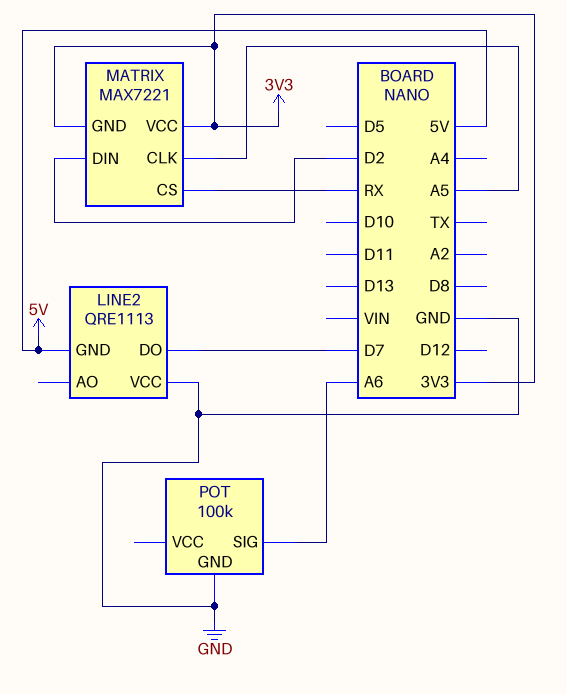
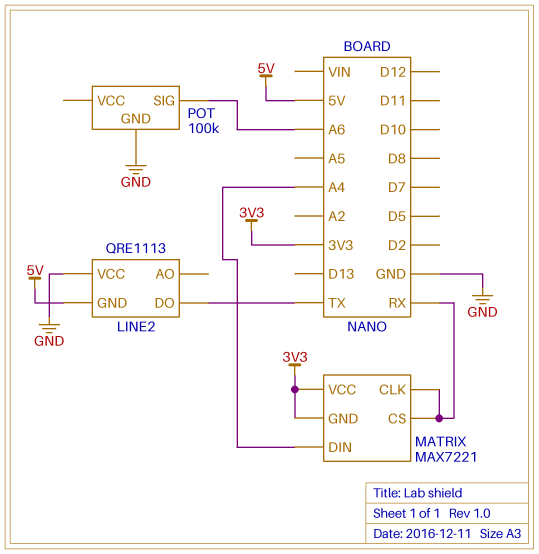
LINE2 pin DO: D7 -> TX
MATRIX pin CLK: A5 -> RX
MATRIX pin DIN: D2 -> A4

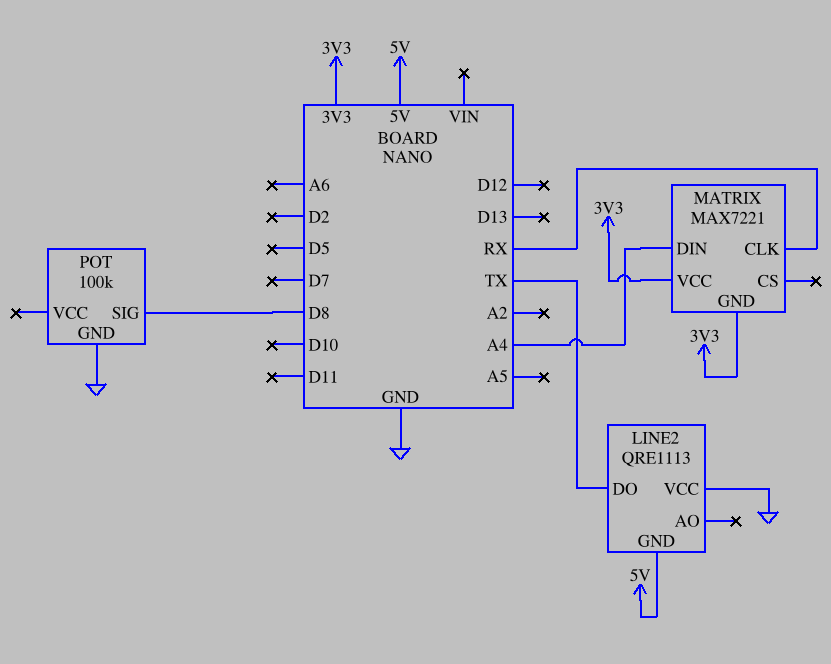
MATRIX pin CS: RX -> none
POT pin SIG: A6 -> D8

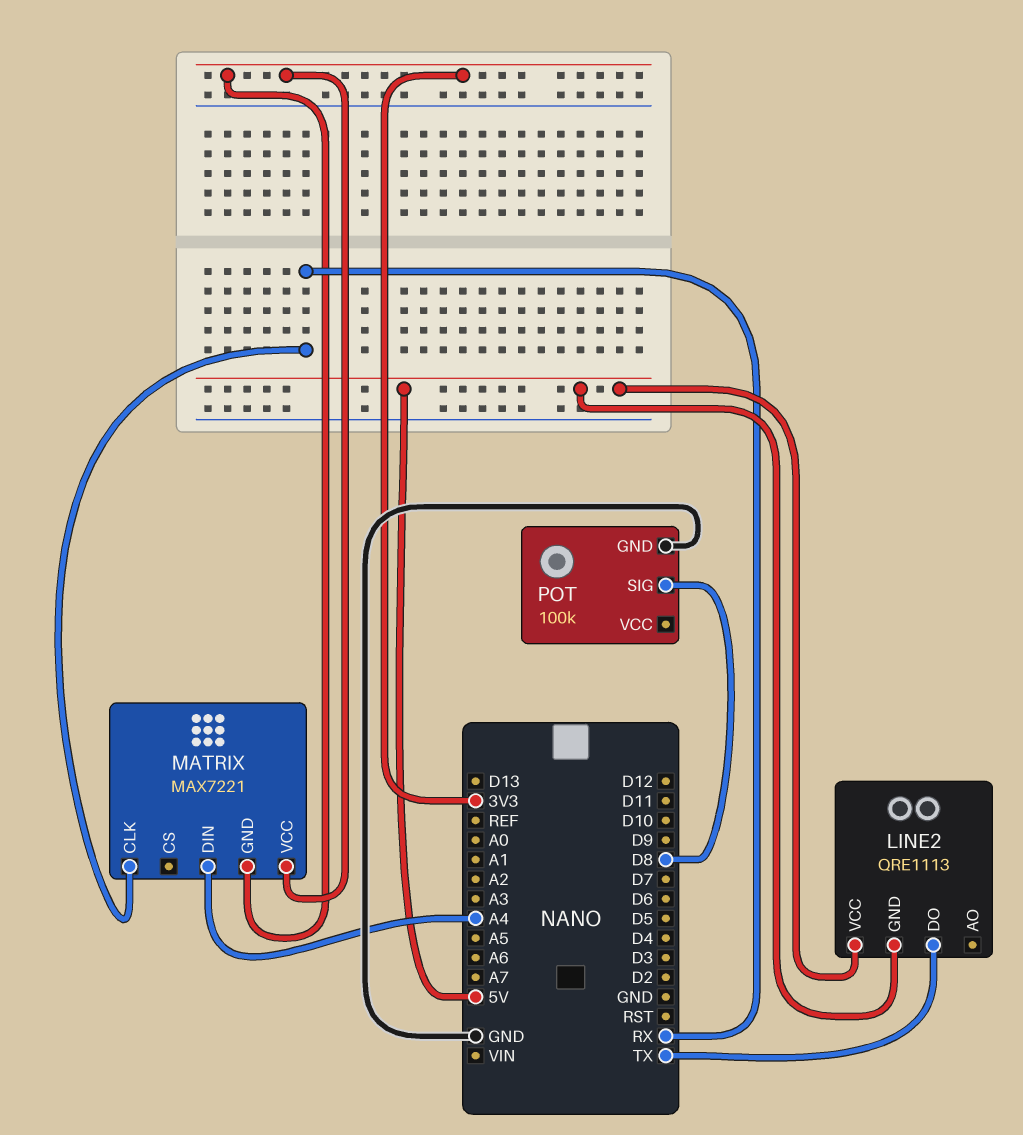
LINE2 pin VCC: GND -> 5V

